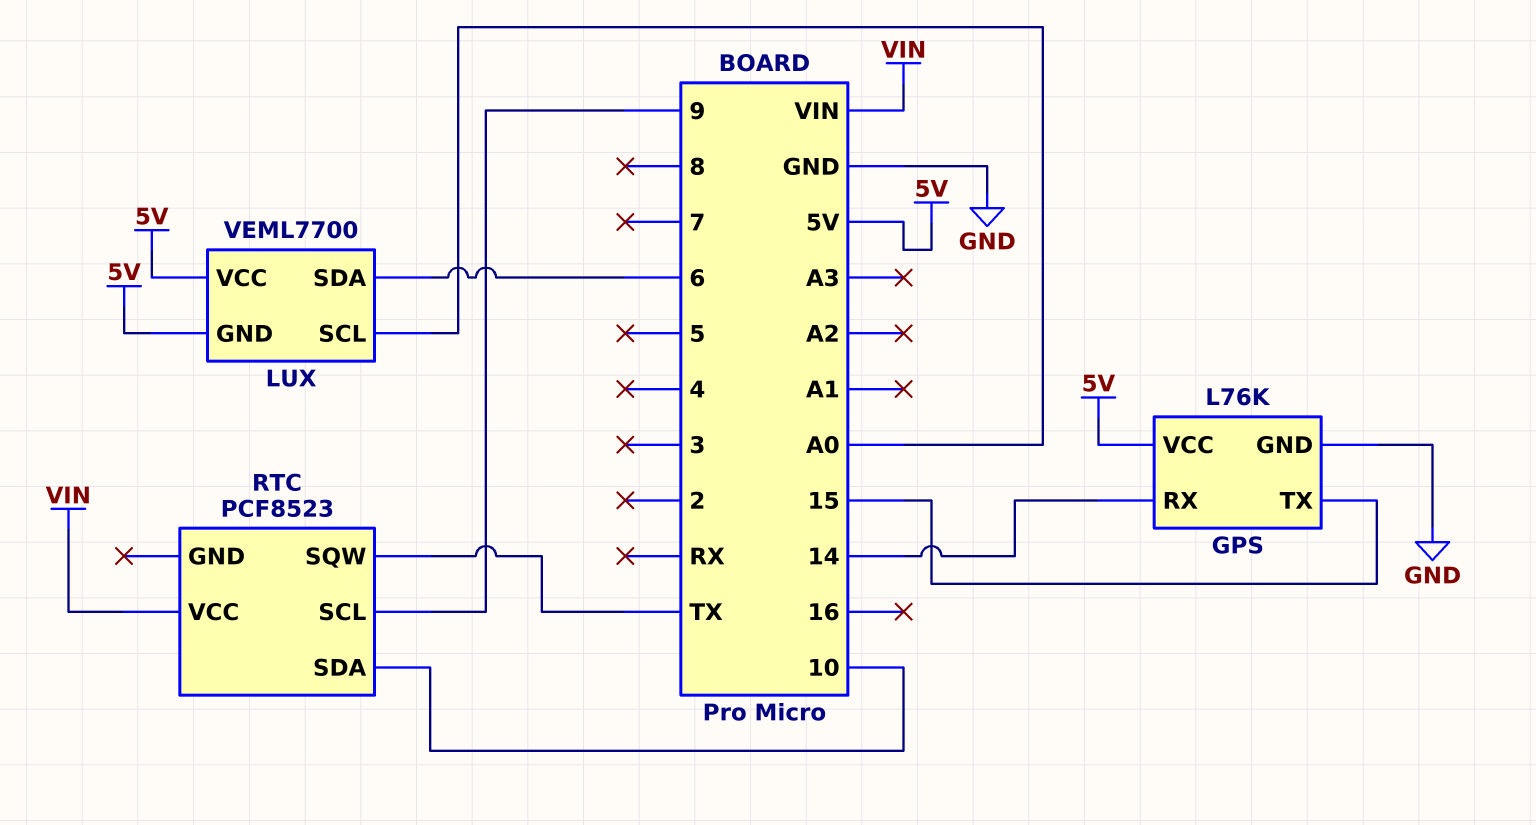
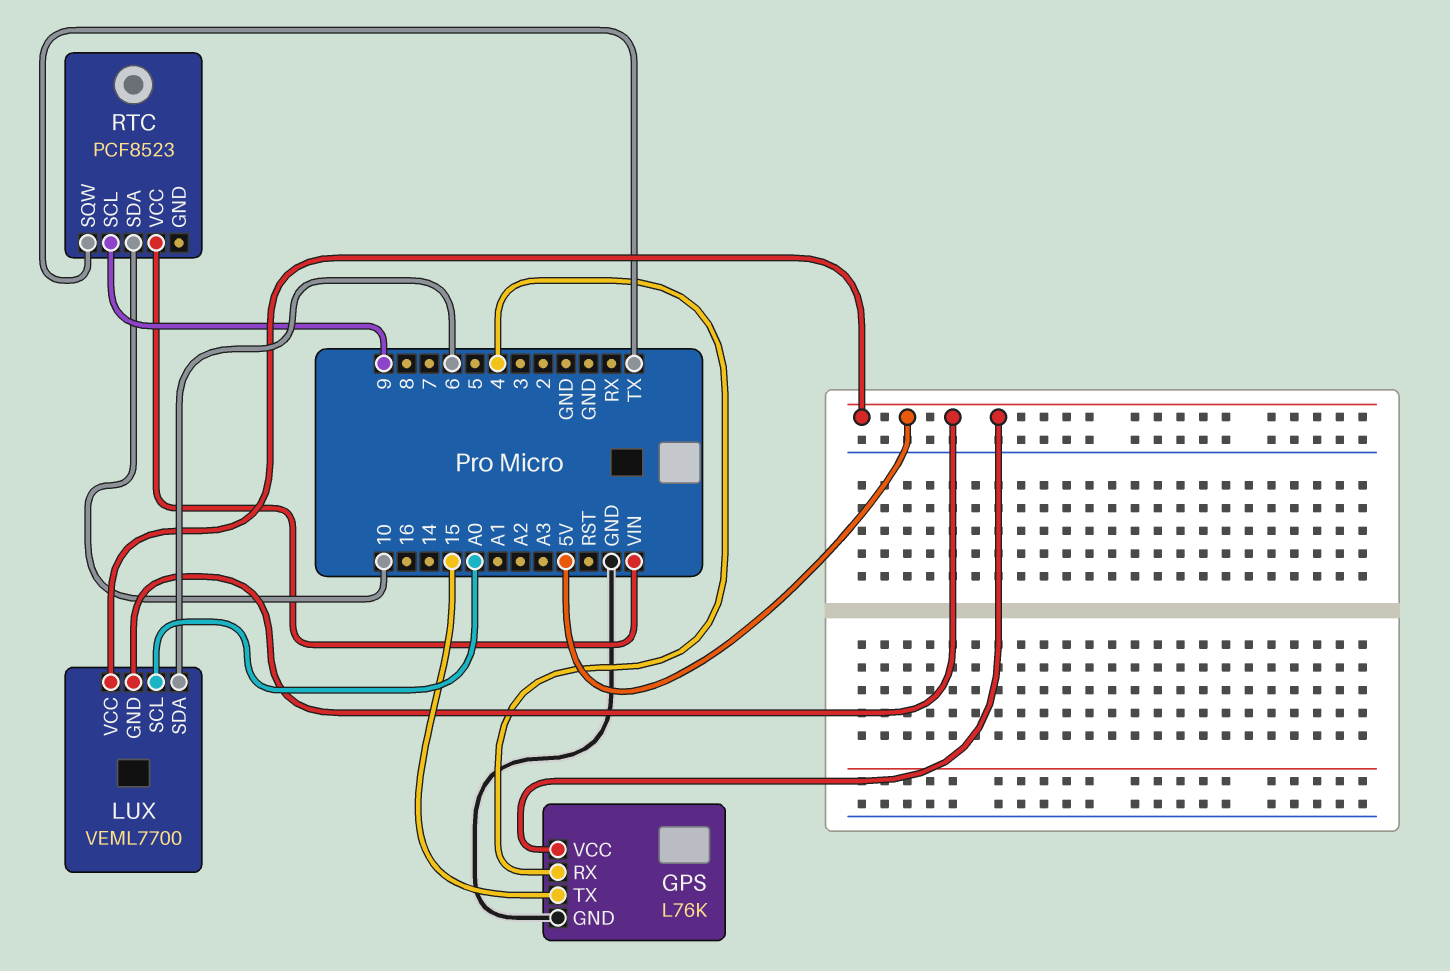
GPS pin RX: 14 -> 4

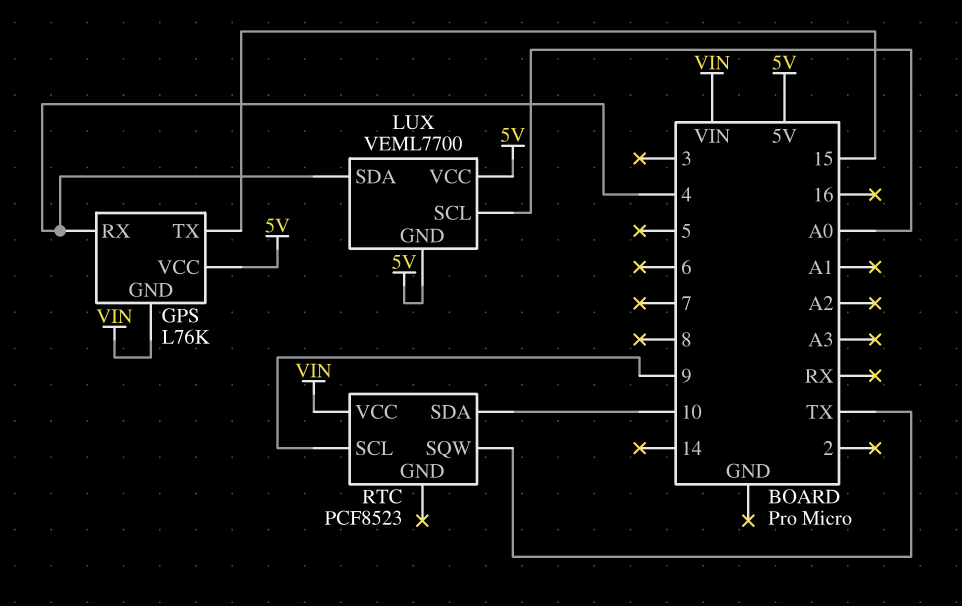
GPS pin GND: GND -> VIN
LUX pin SDA: 6 -> 4

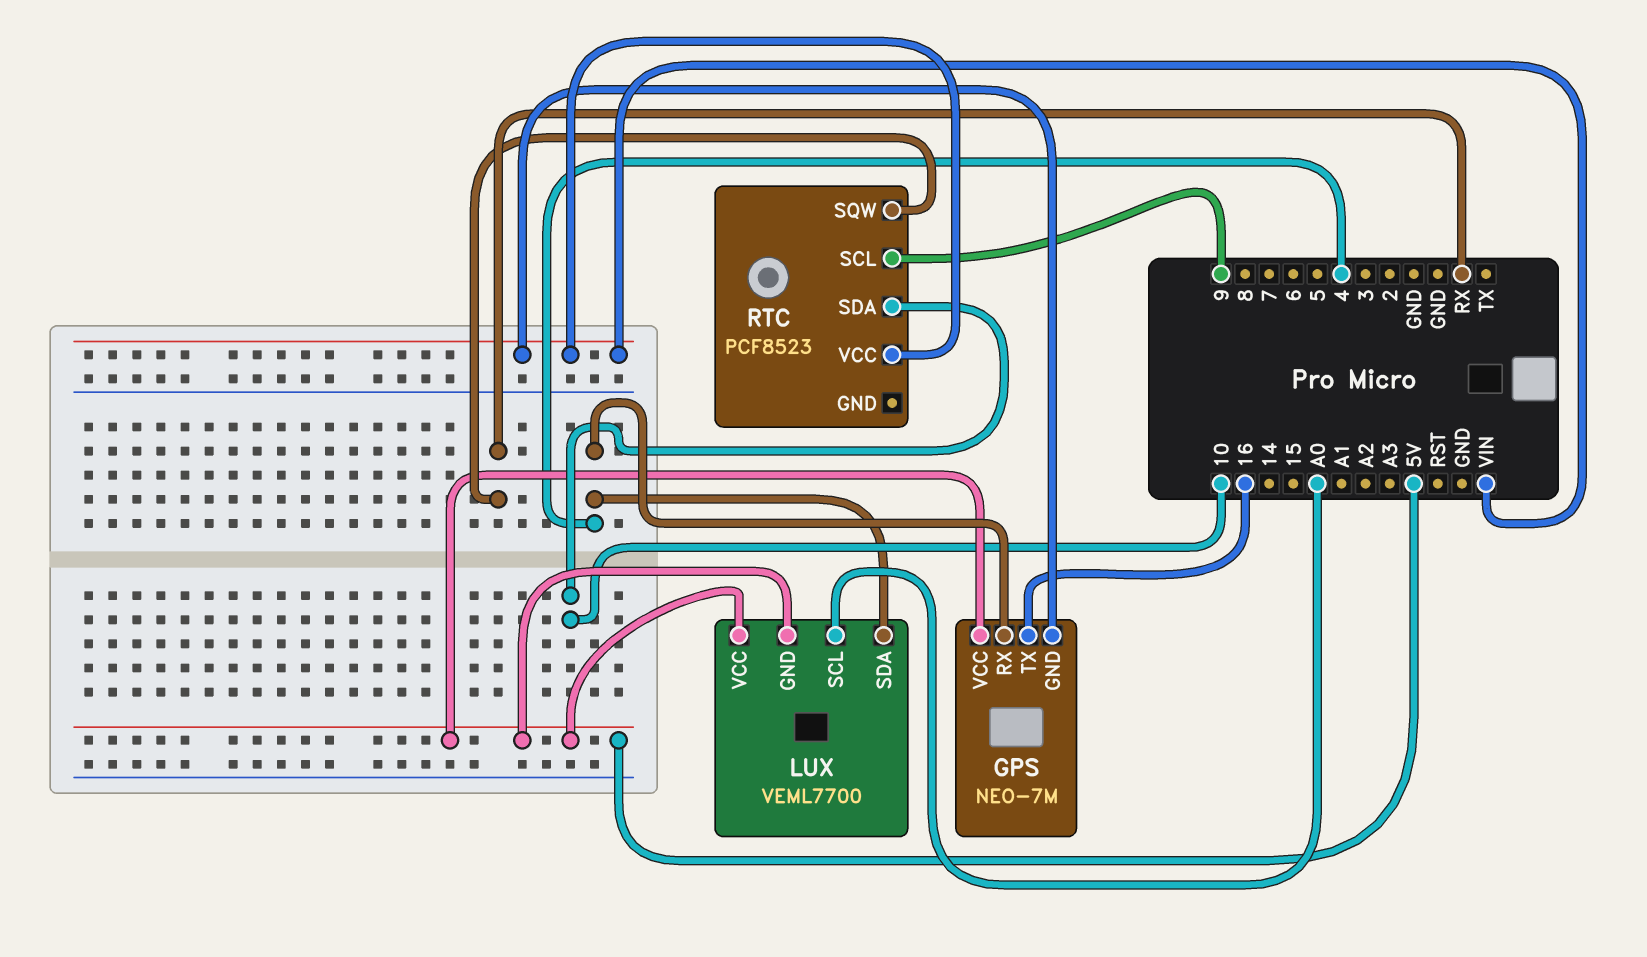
GPS: L76K -> NEO-7M
GPS pin TX: 15 -> 16
RTC pin SQW: TX -> RX

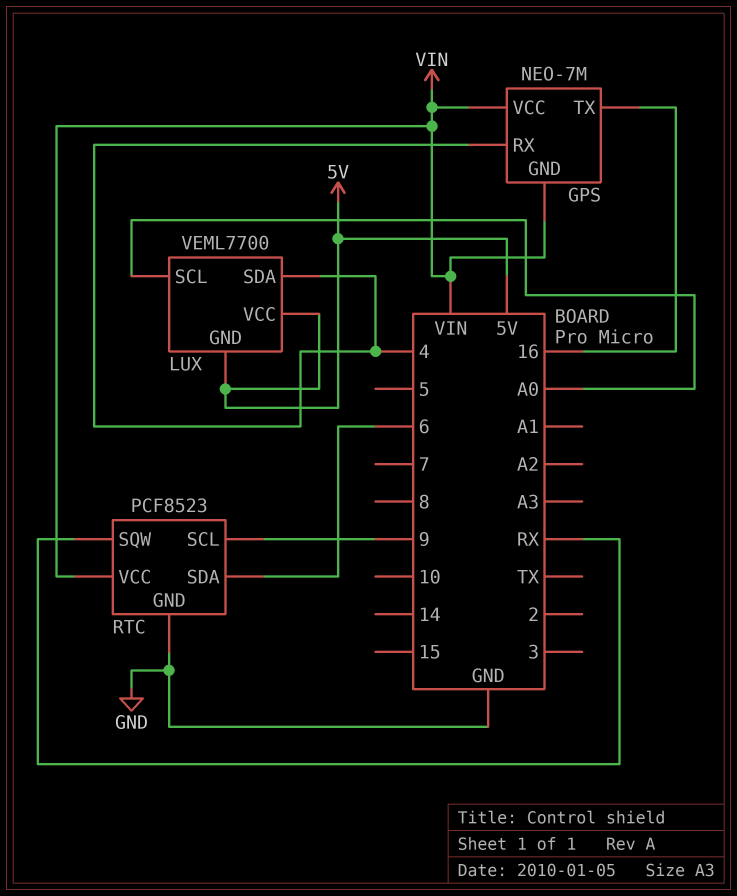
GPS pin VCC: 5V -> VIN
RTC pin GND: none -> GND
RTC pin SDA: 10 -> 6

